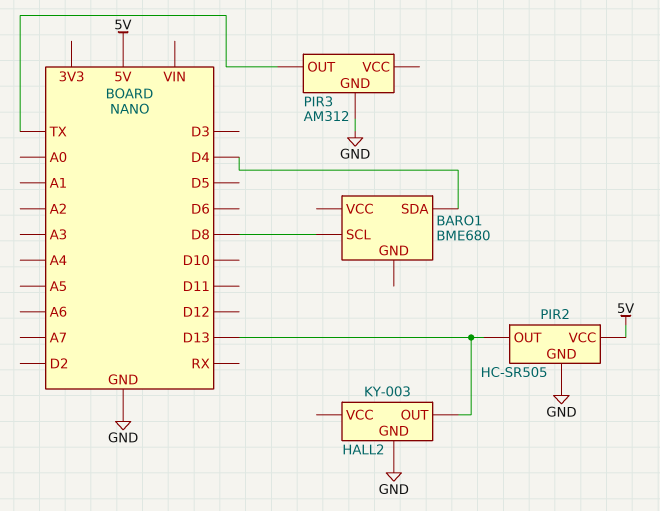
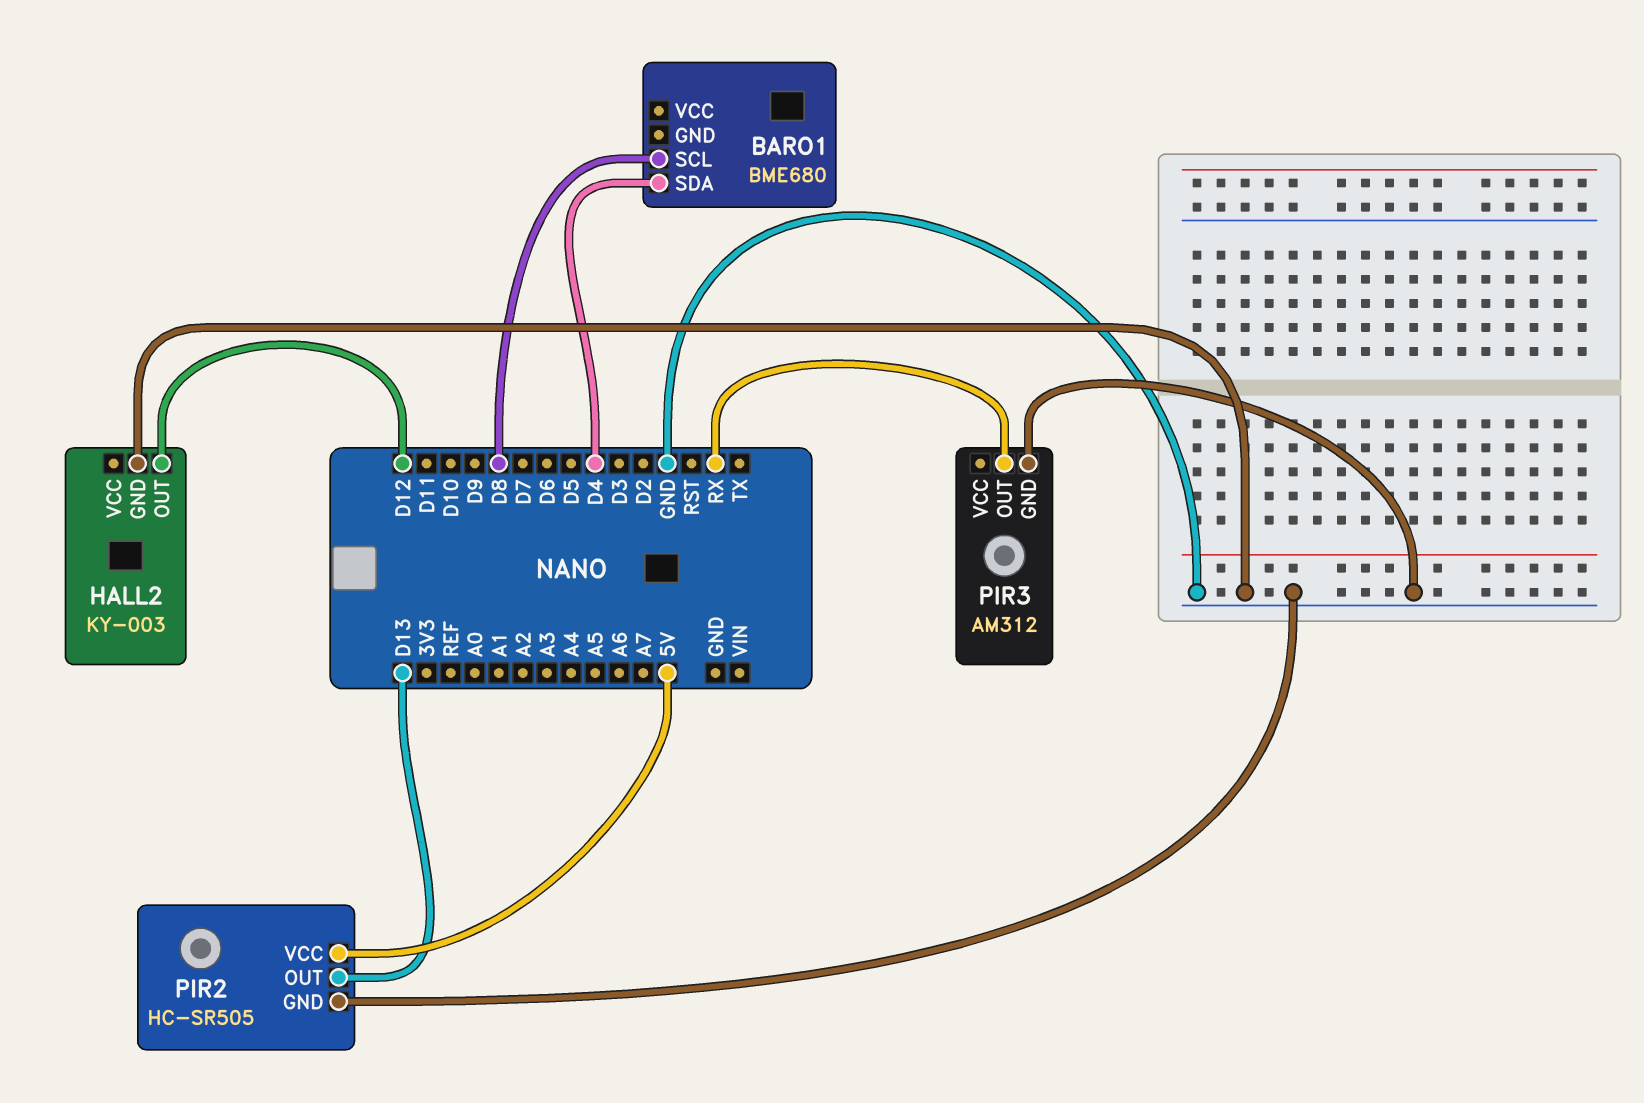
HALL2 pin OUT: D13 -> D12
PIR3 pin OUT: TX -> RX

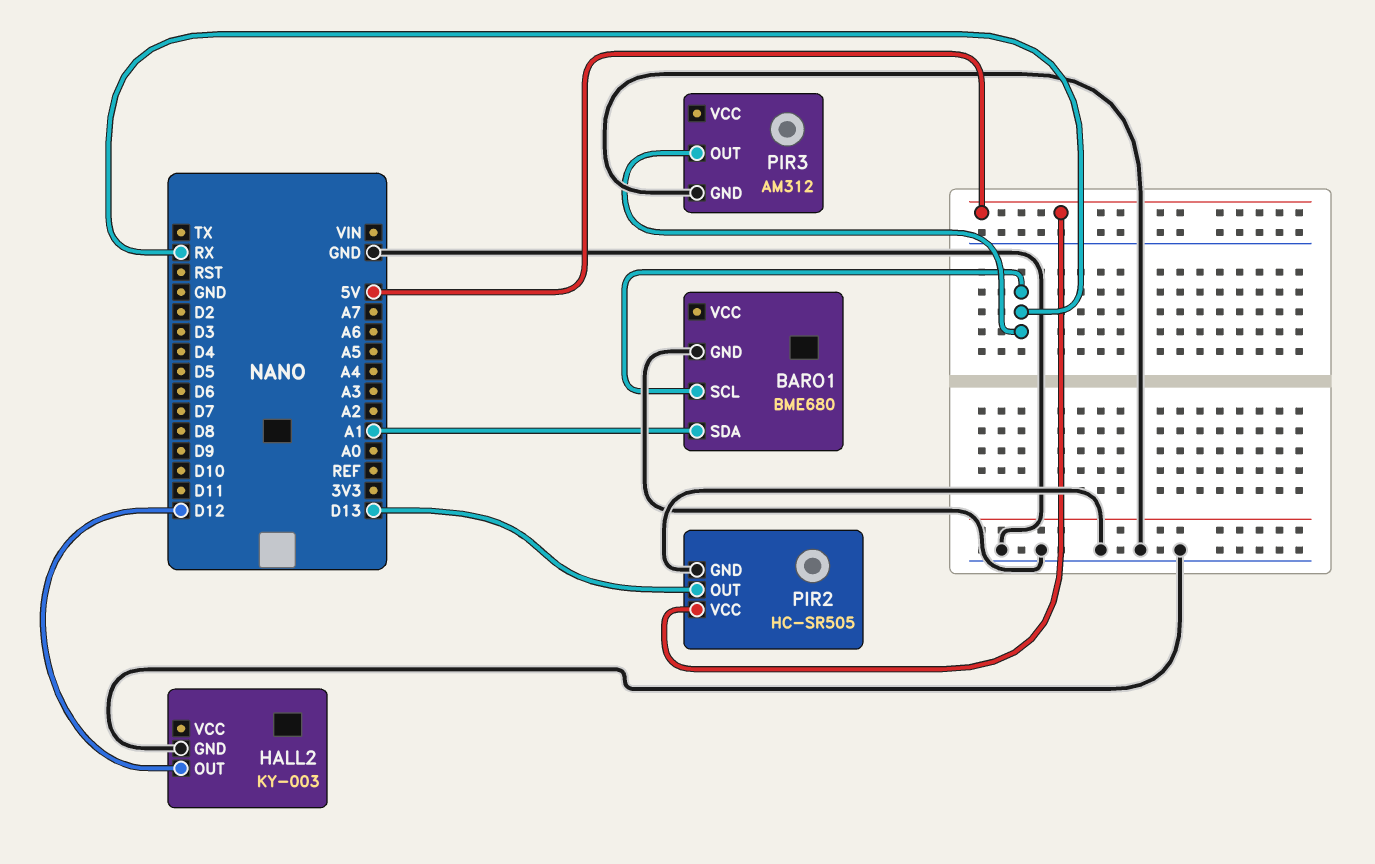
BARO1 pin GND: none -> GND
BARO1 pin SCL: D8 -> RX
BARO1 pin SDA: D4 -> A1

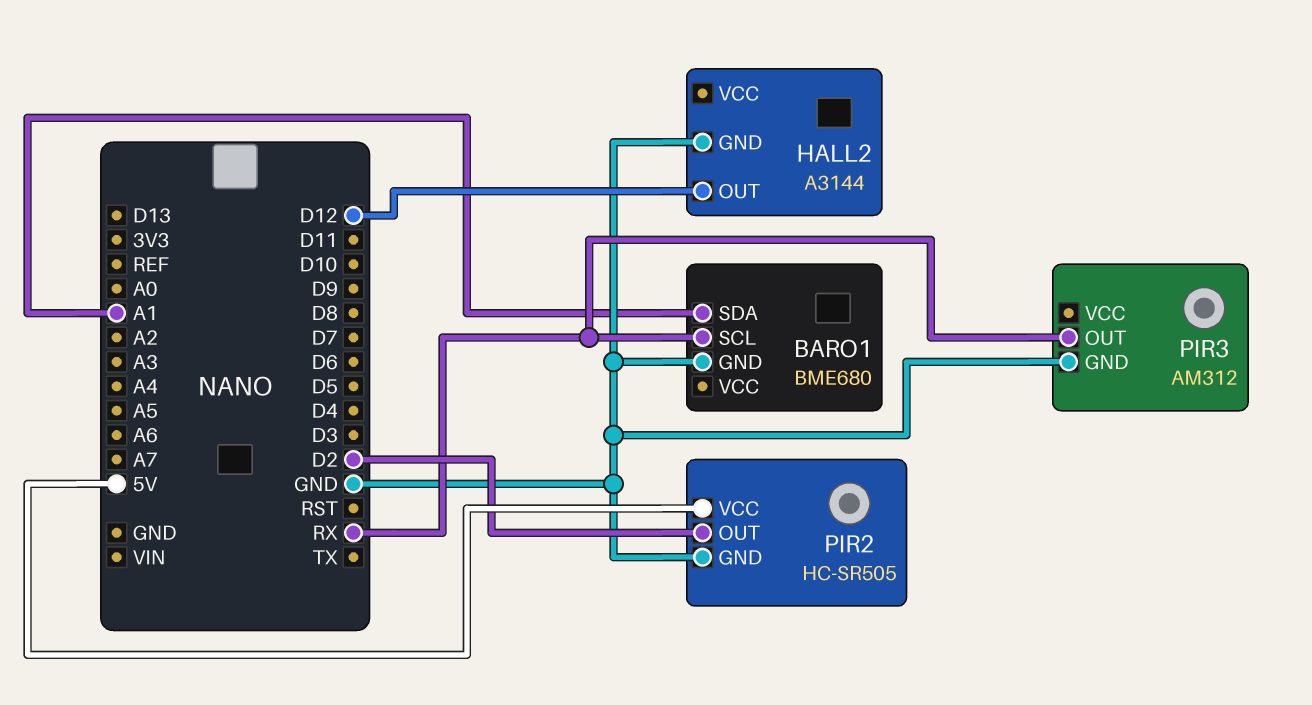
HALL2: KY-003 -> A3144
PIR2 pin OUT: D13 -> D2

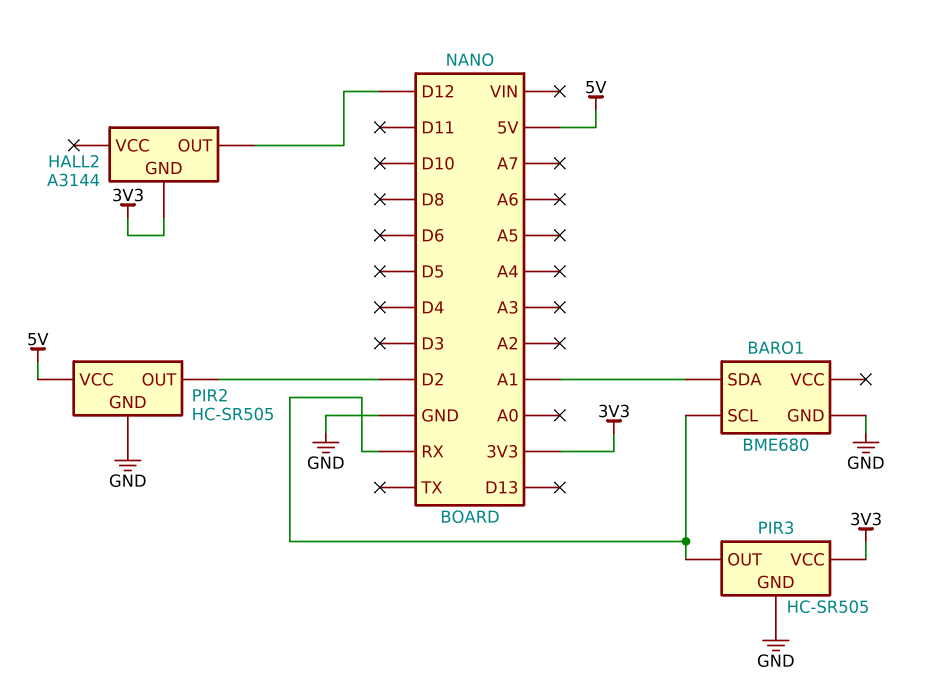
HALL2 pin GND: GND -> 3V3
PIR3: AM312 -> HC-SR505
PIR3 pin VCC: none -> 3V3

